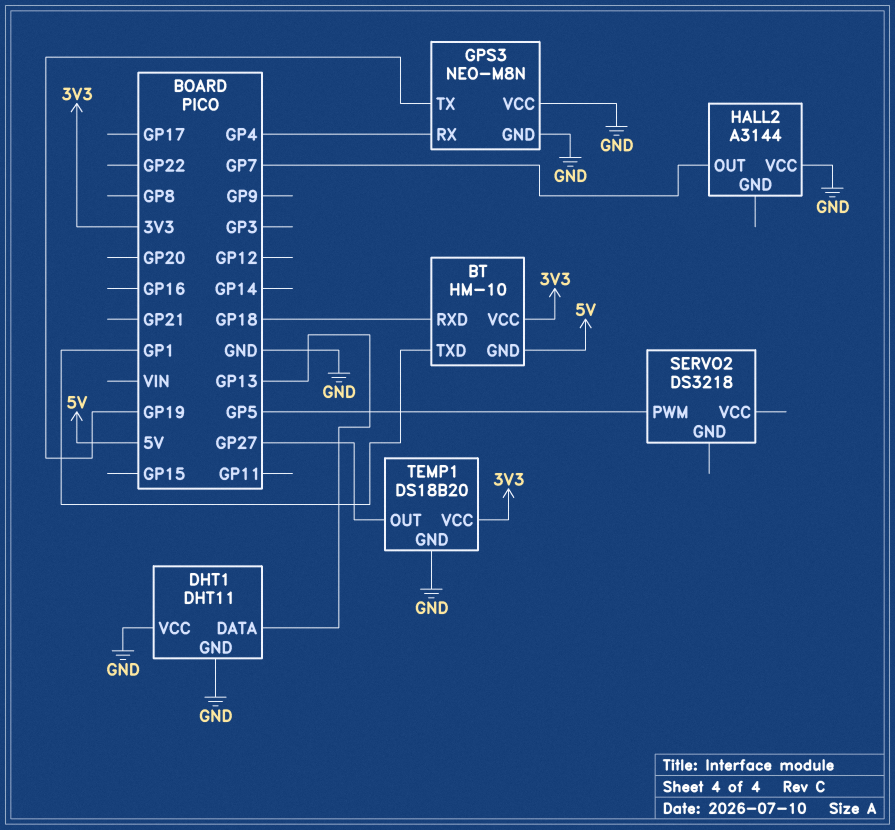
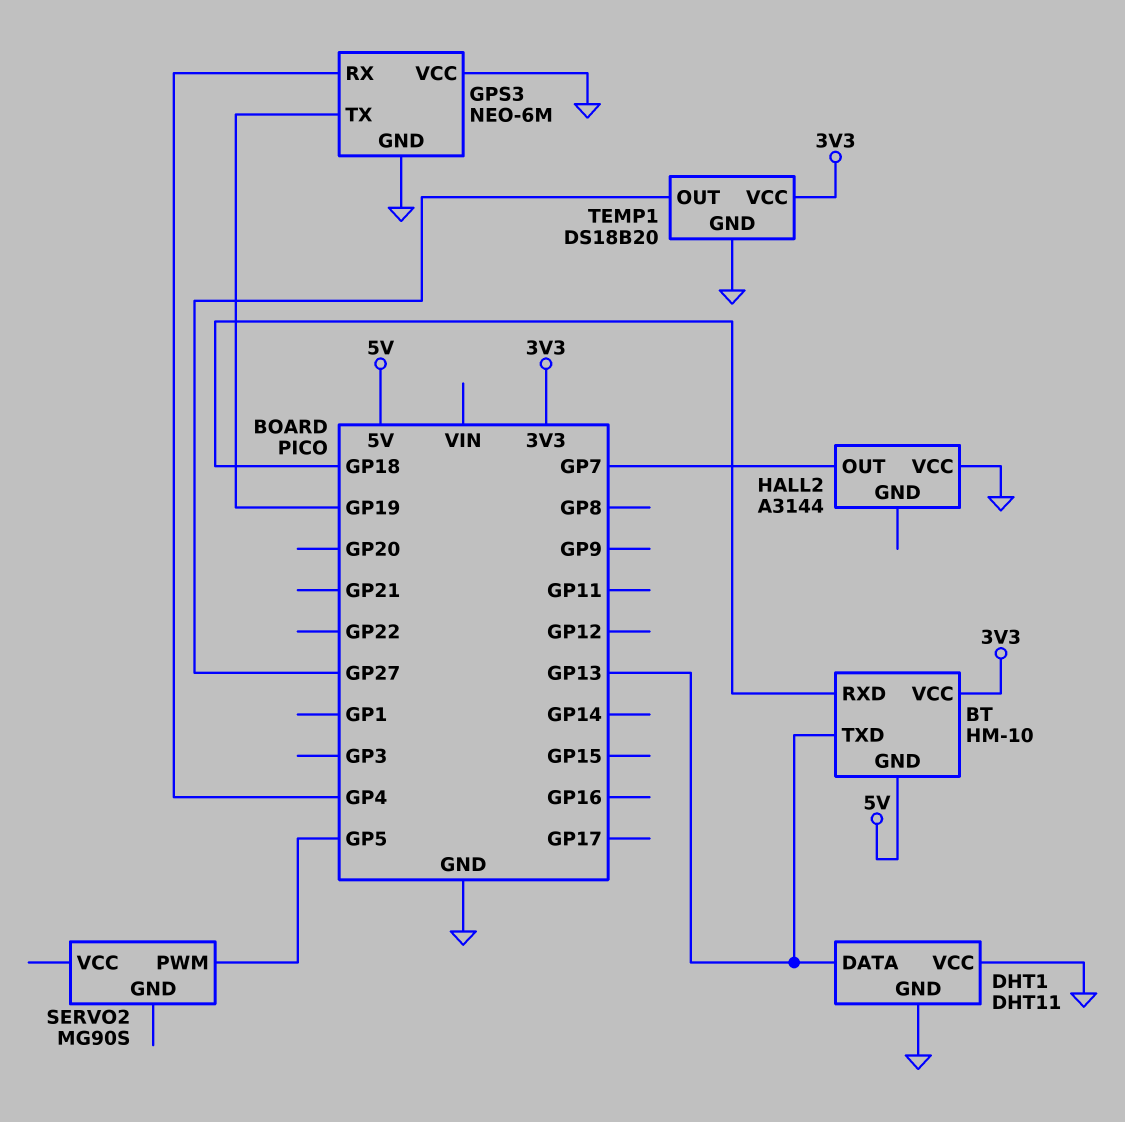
BT pin TXD: GP1 -> GP13
GPS3: NEO-M8N -> NEO-6M
SERVO2: DS3218 -> MG90S

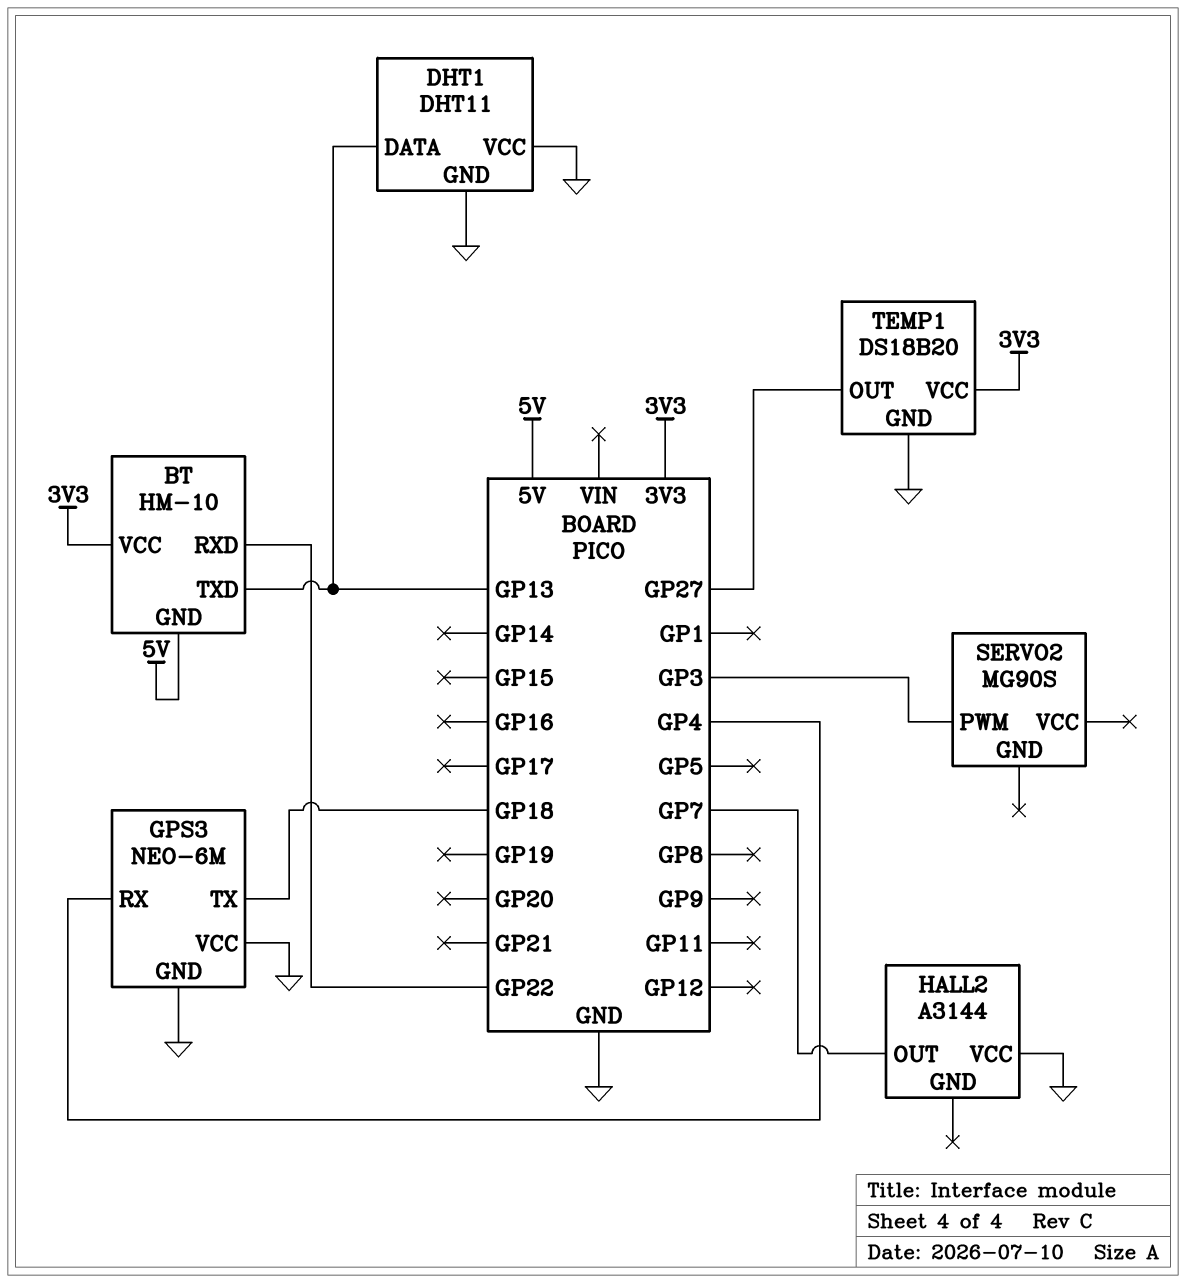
BT pin RXD: GP18 -> GP22
GPS3 pin TX: GP19 -> GP18
SERVO2 pin PWM: GP5 -> GP3

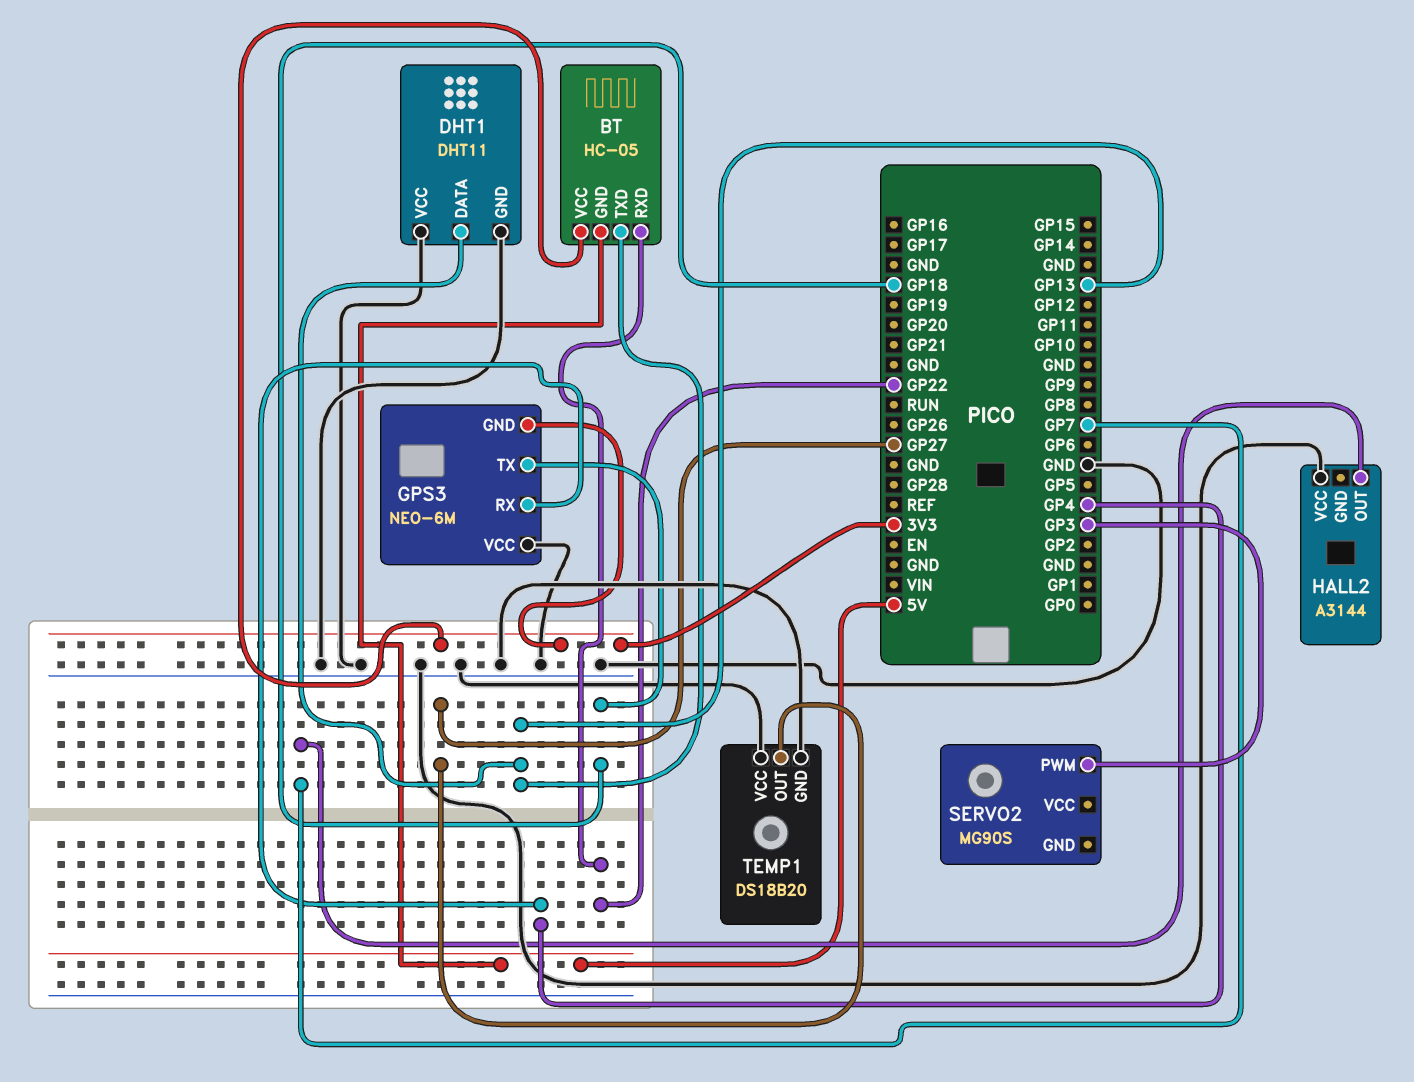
BT: HM-10 -> HC-05
GPS3 pin GND: GND -> 3V3
TEMP1 pin VCC: 3V3 -> GND

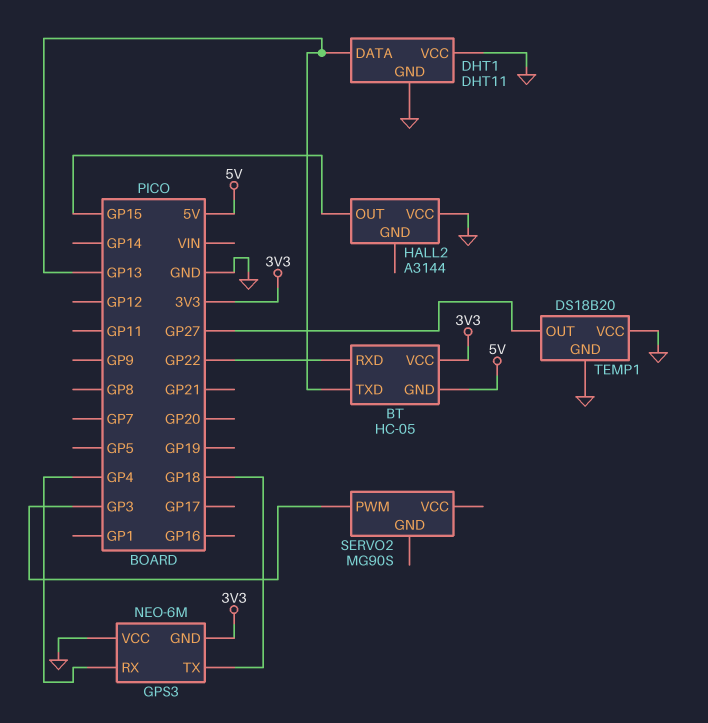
HALL2 pin OUT: GP7 -> GP15

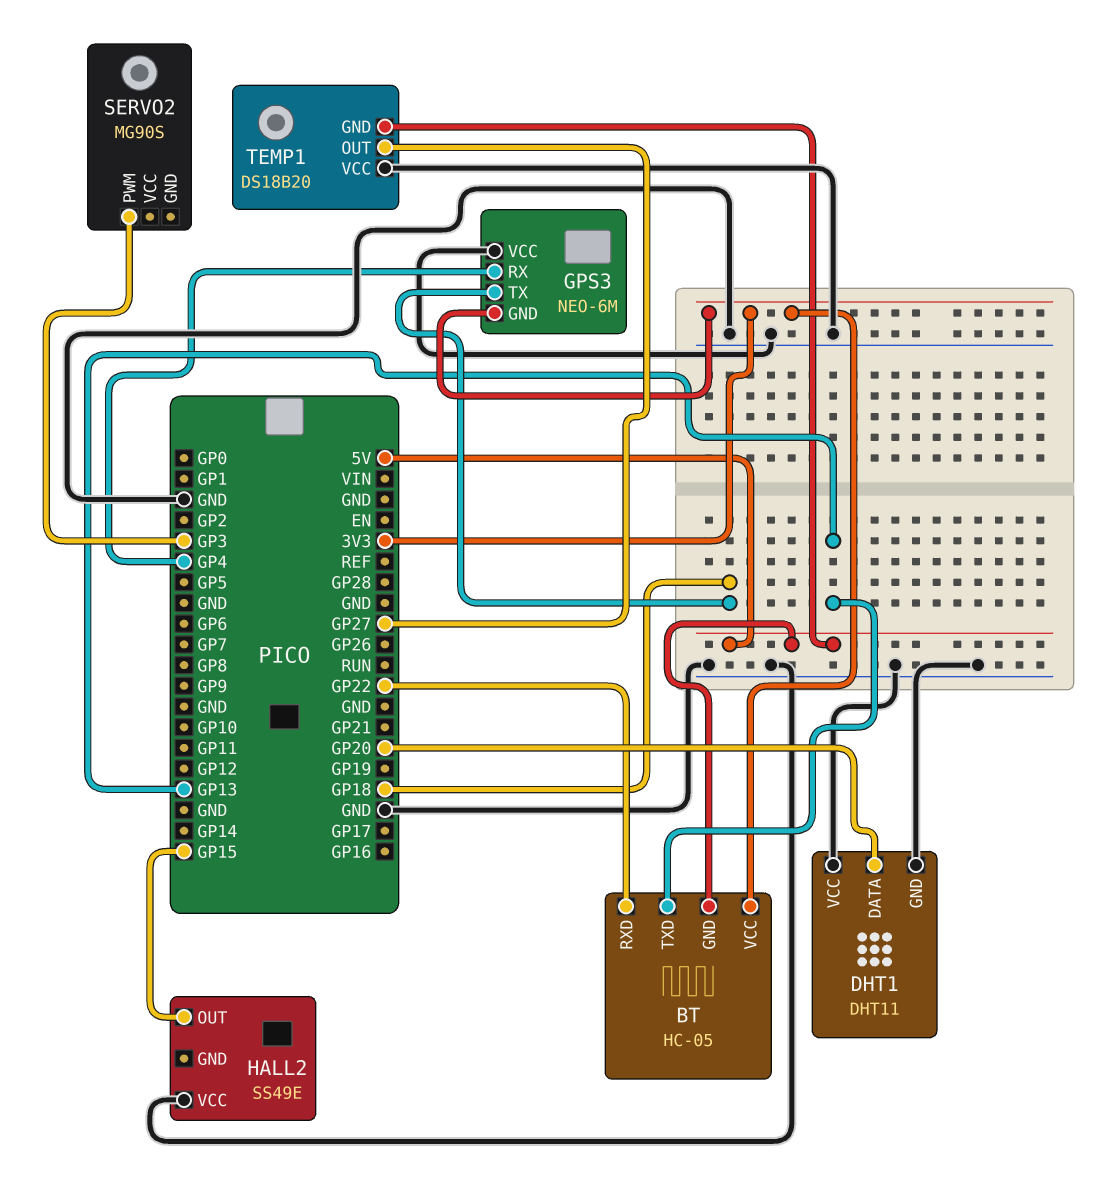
DHT1 pin DATA: GP13 -> GP20
HALL2: A3144 -> SS49E
TEMP1 pin GND: GND -> 5V

